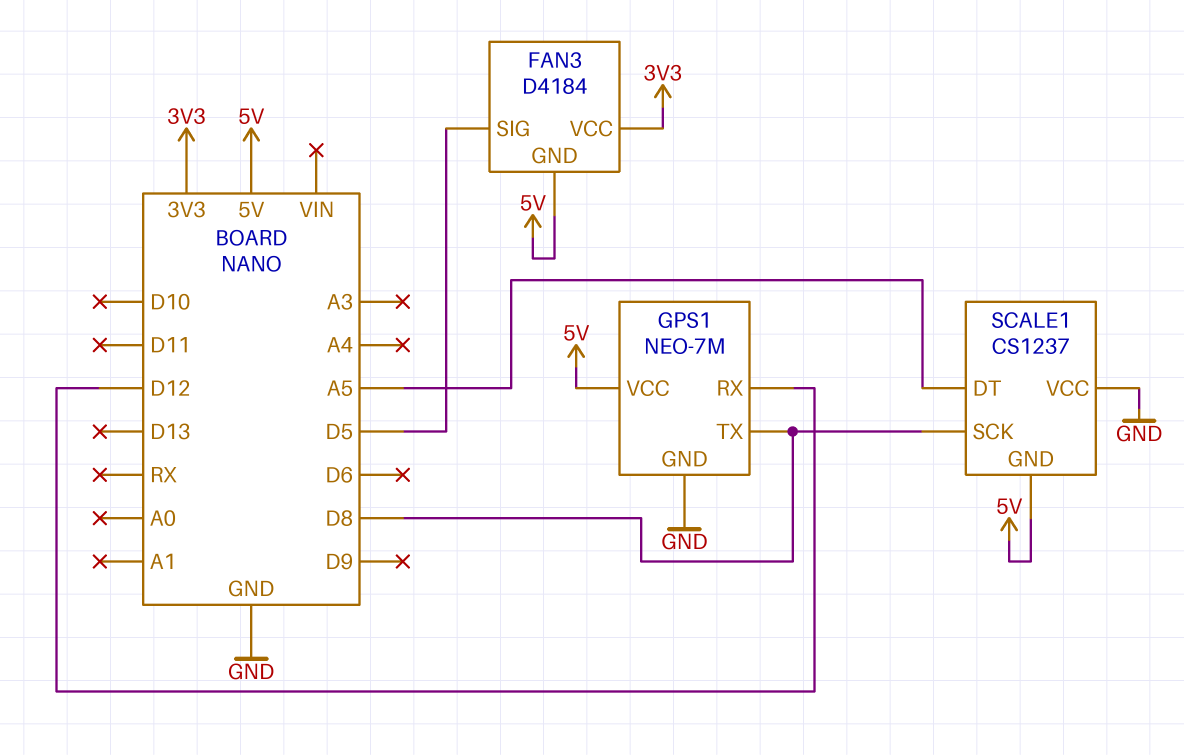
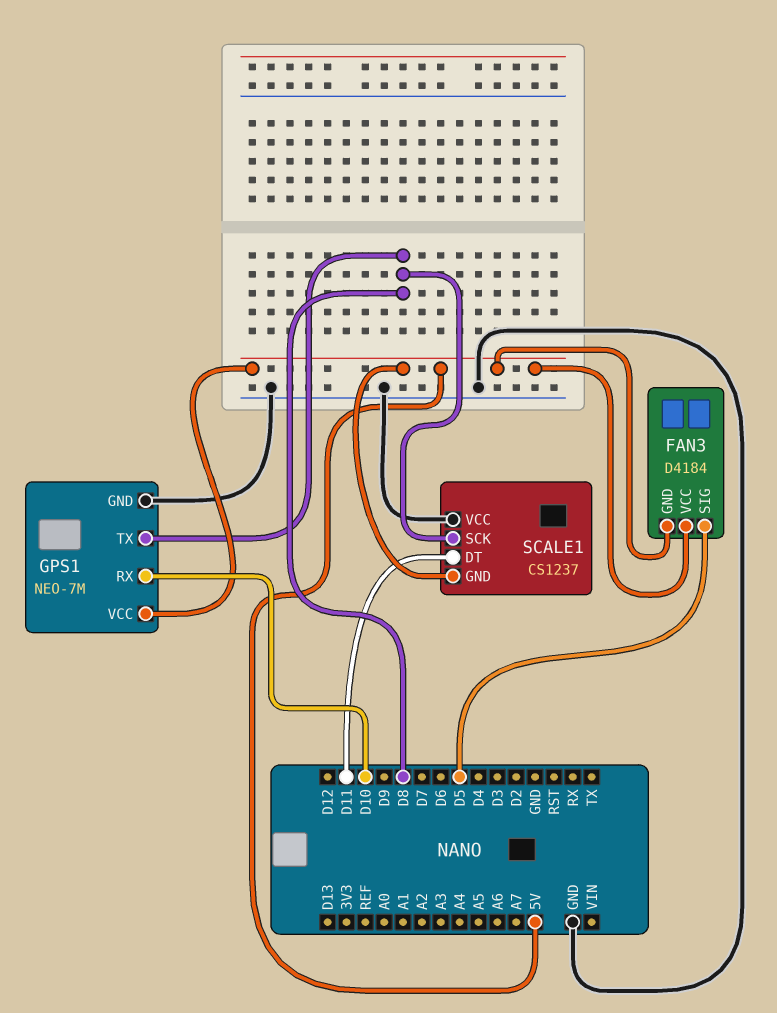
FAN3 pin VCC: 3V3 -> 5V
GPS1 pin RX: D12 -> D10
SCALE1 pin DT: A5 -> D11

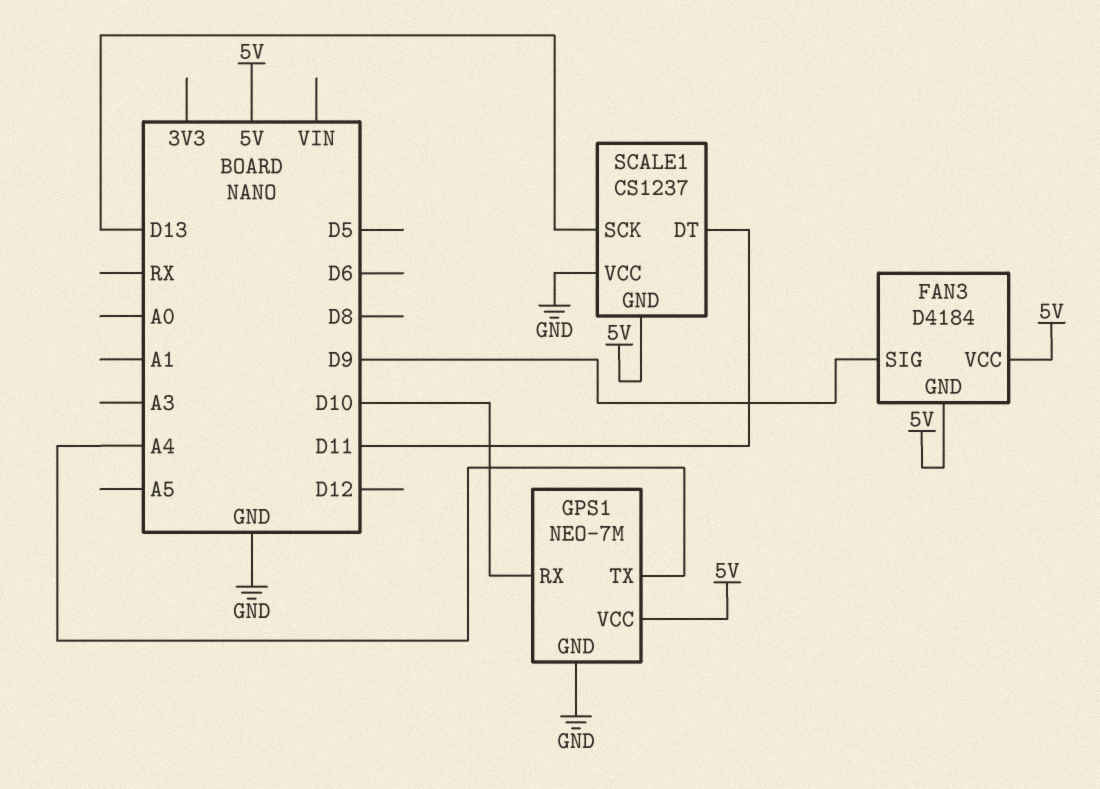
FAN3 pin SIG: D5 -> D9
GPS1 pin TX: D8 -> A4
SCALE1 pin SCK: D8 -> D13

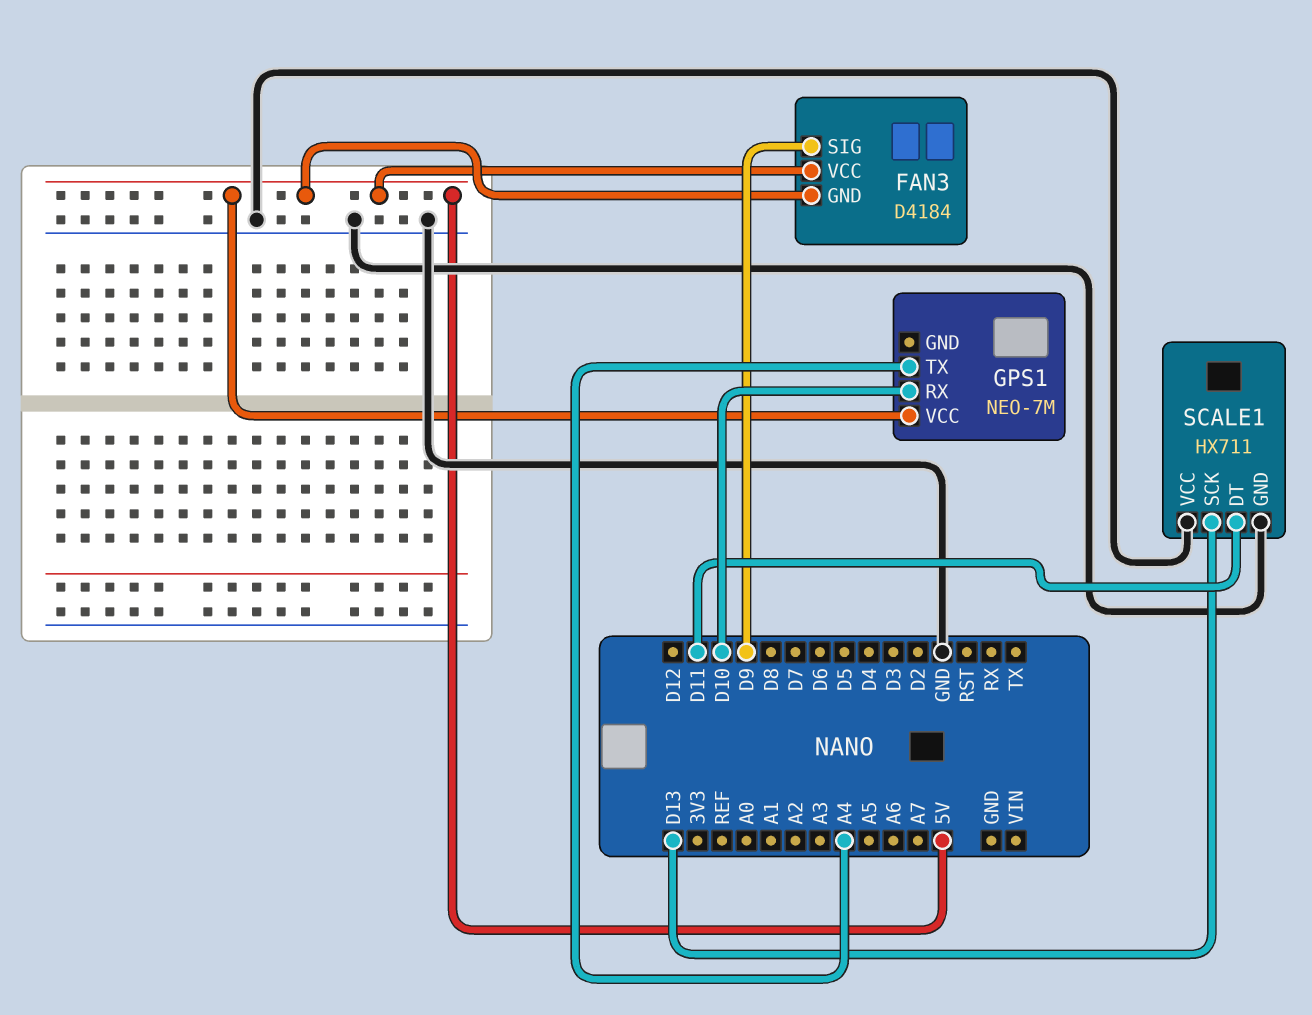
GPS1 pin GND: GND -> none
SCALE1: CS1237 -> HX711
SCALE1 pin GND: 5V -> GND

